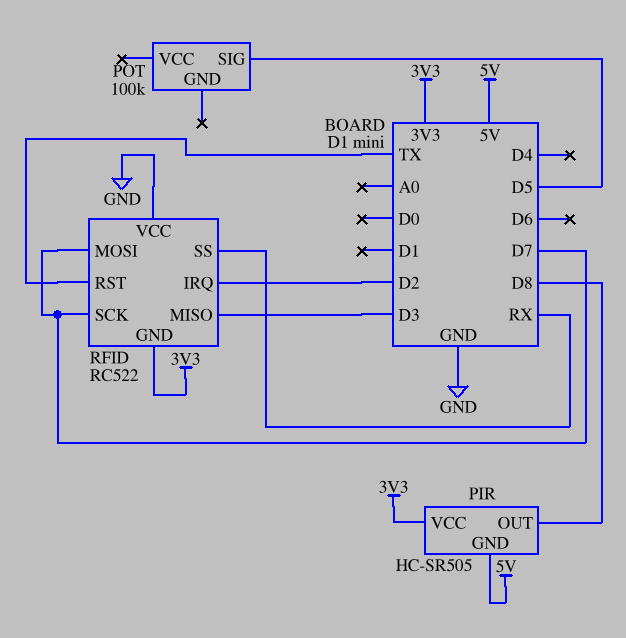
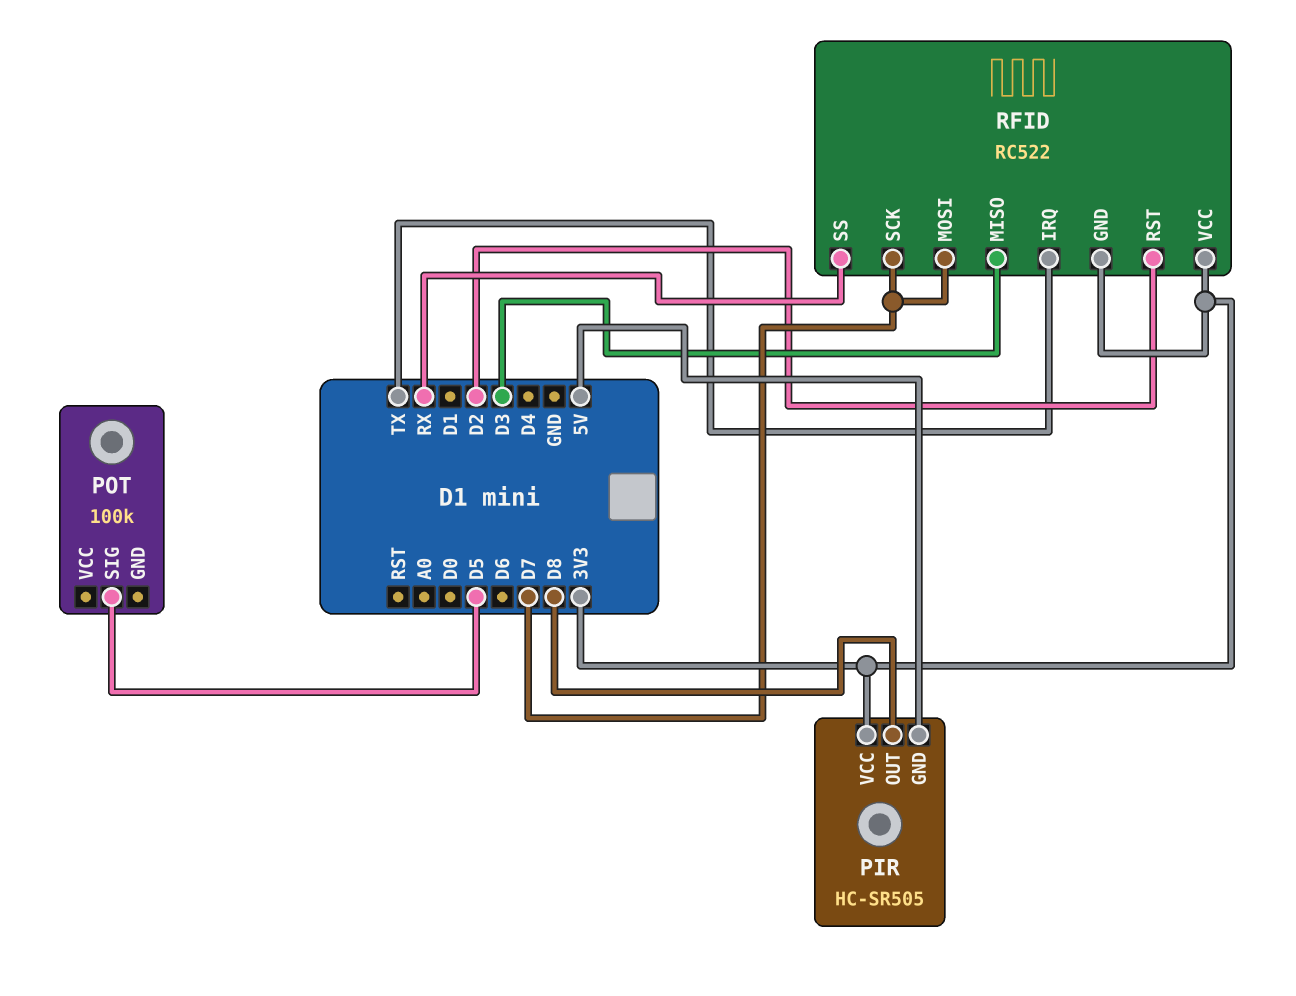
RFID pin IRQ: D2 -> TX
RFID pin RST: TX -> D2
RFID pin VCC: GND -> 3V3

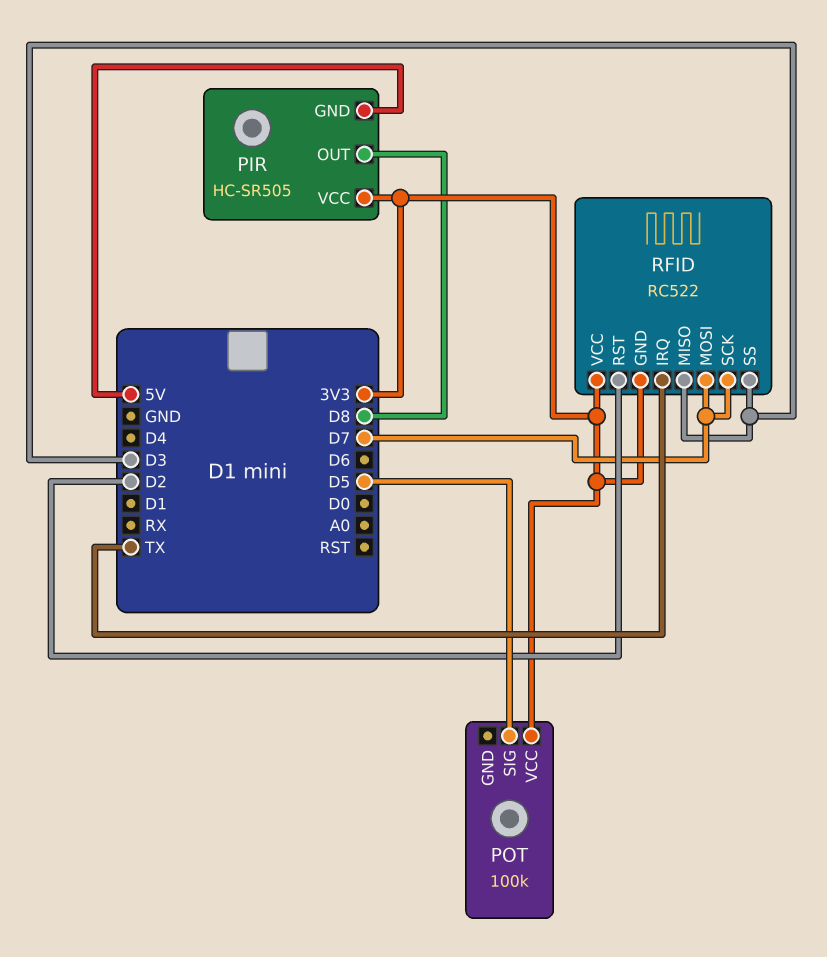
POT pin VCC: none -> 3V3
RFID pin SS: RX -> D3

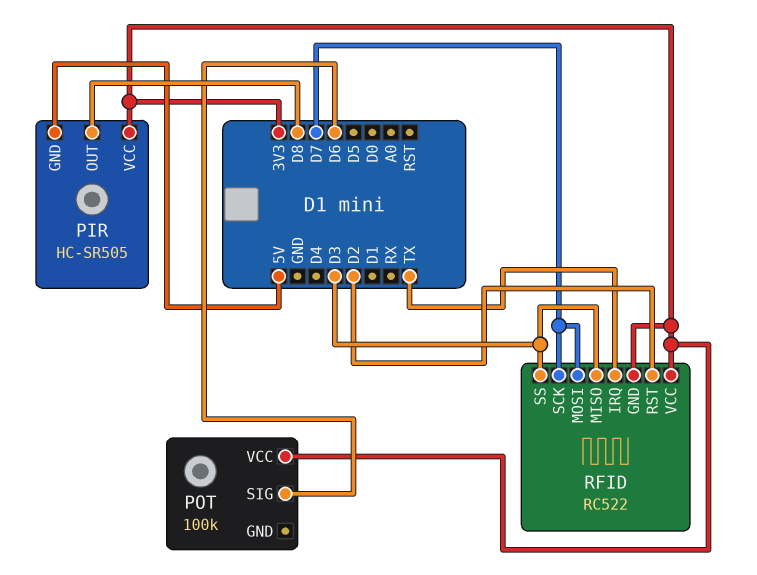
POT pin SIG: D5 -> D6

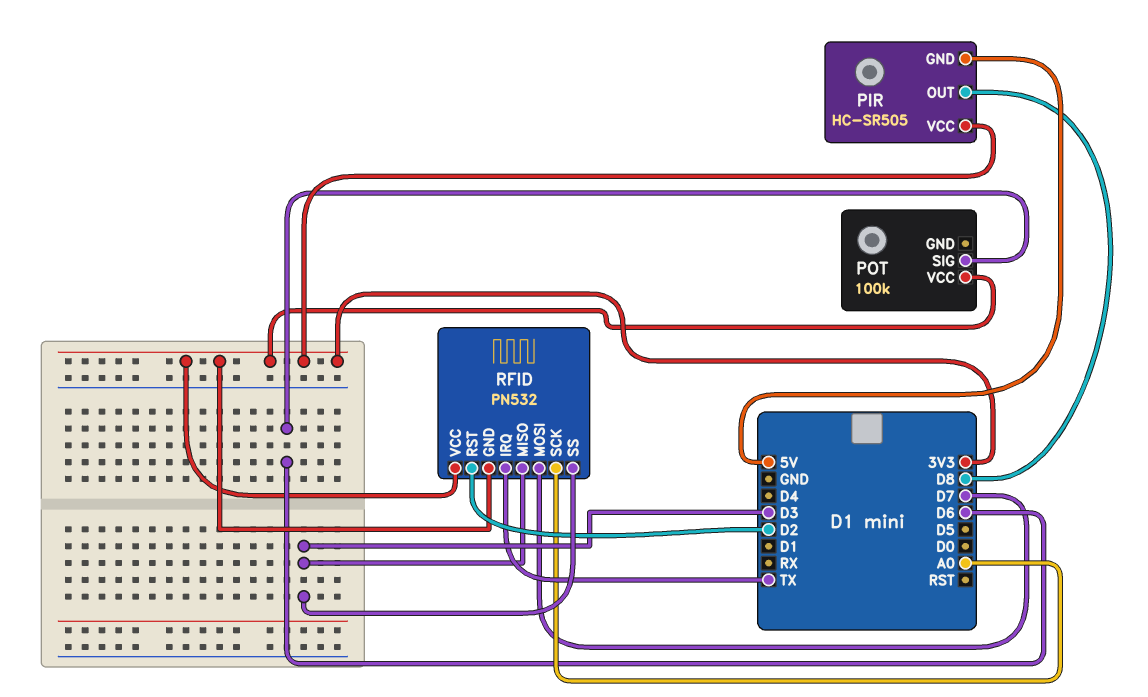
RFID: RC522 -> PN532
RFID pin SCK: D7 -> A0

